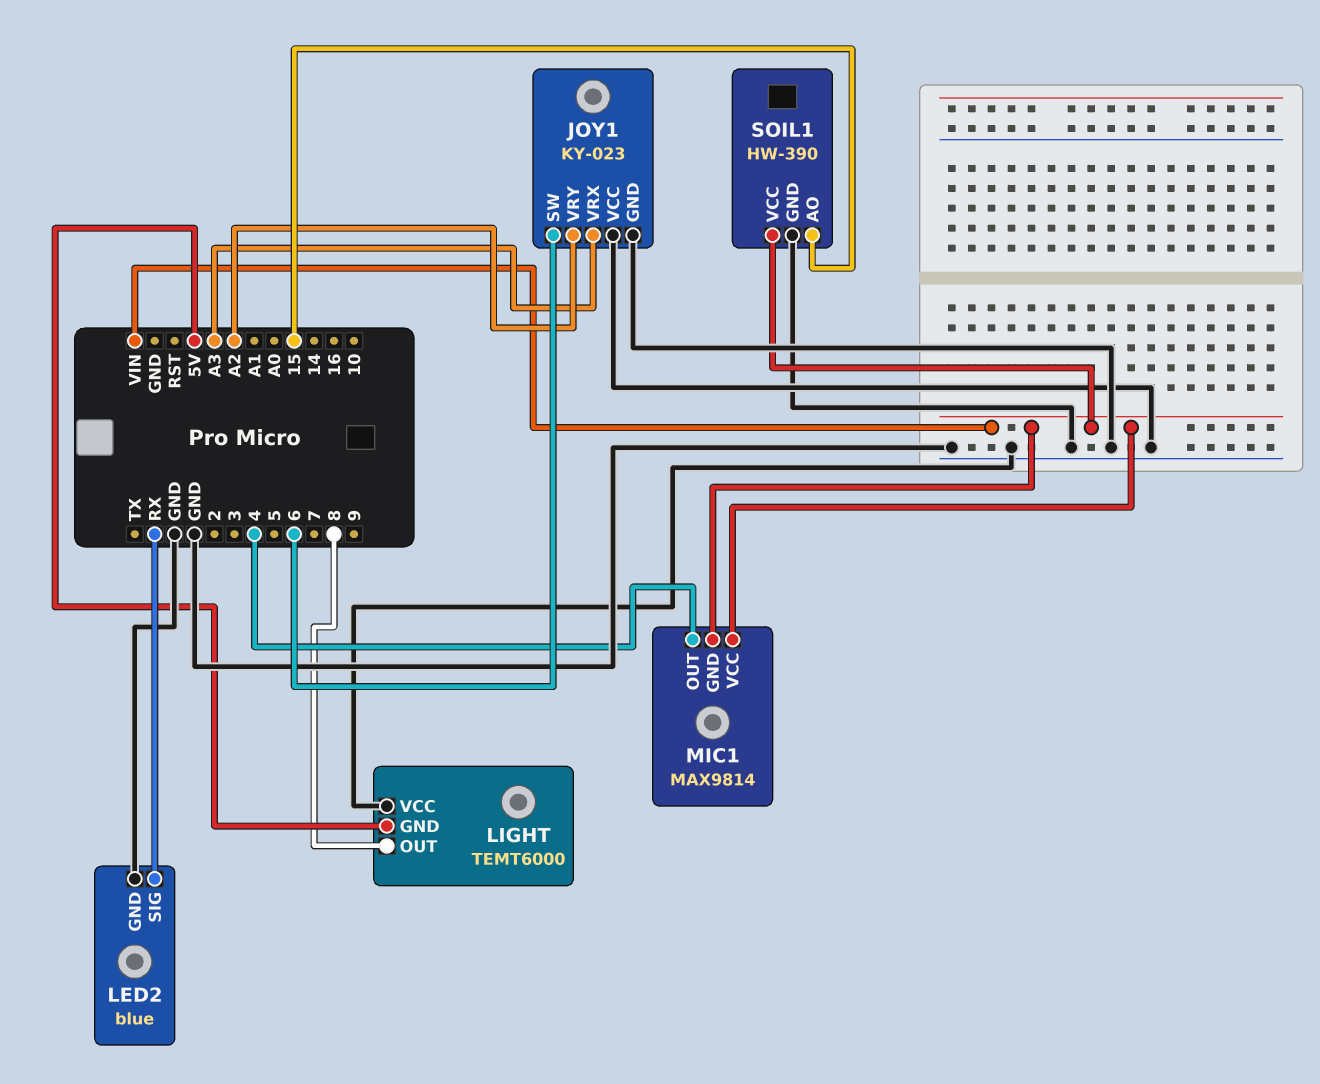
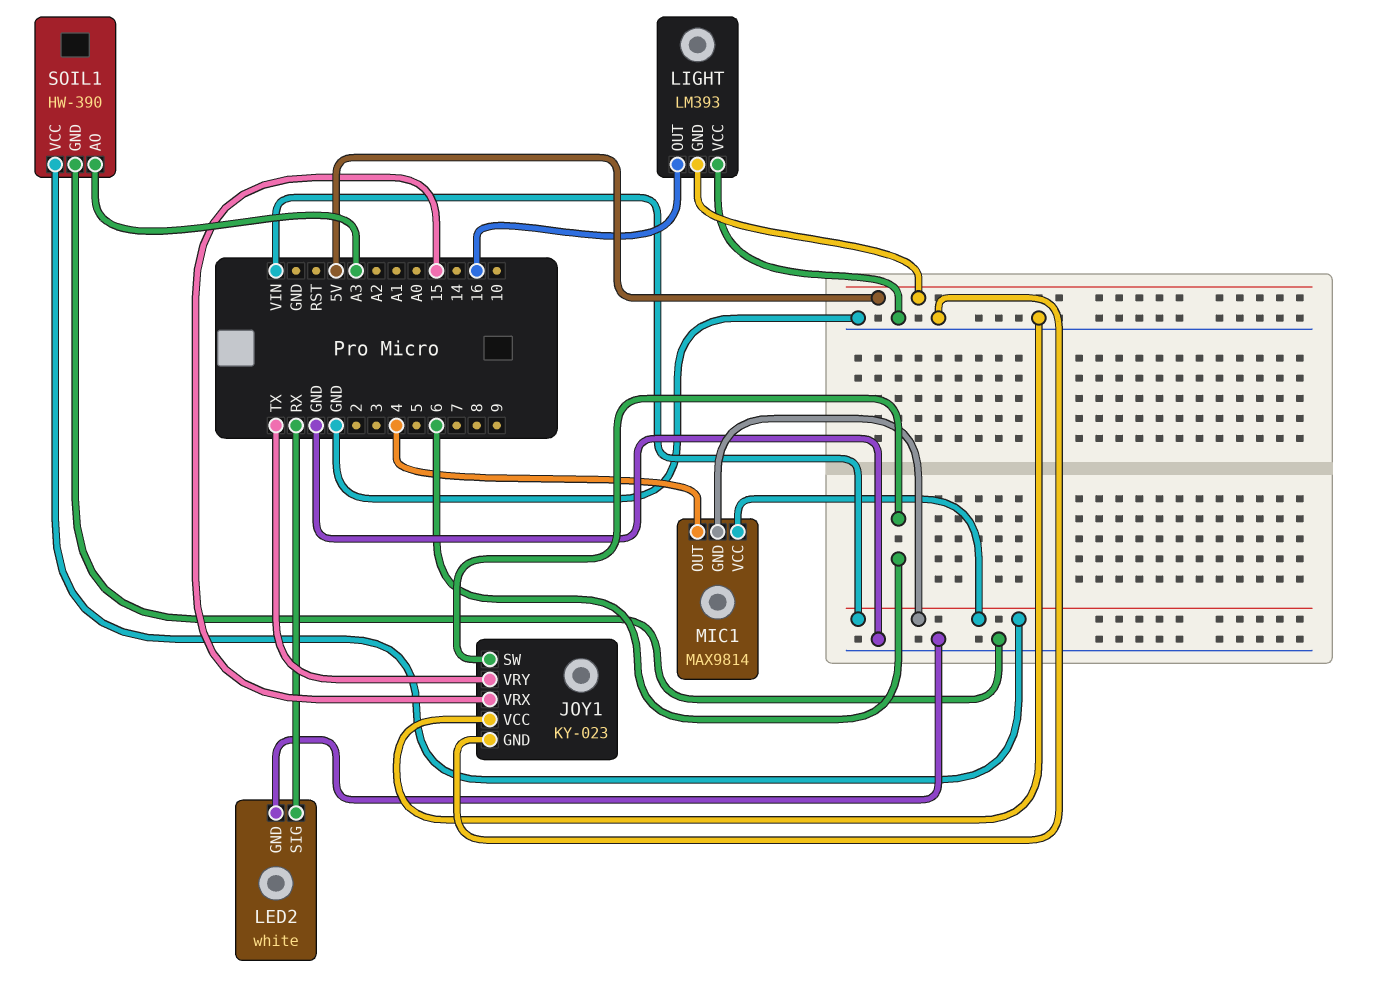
JOY1 pin VRX: A3 -> 15
JOY1 pin VRY: A2 -> TX
LED2: blue -> white
LIGHT: TEMT6000 -> LM393
LIGHT pin OUT: 8 -> 16
SOIL1 pin AO: 15 -> A3

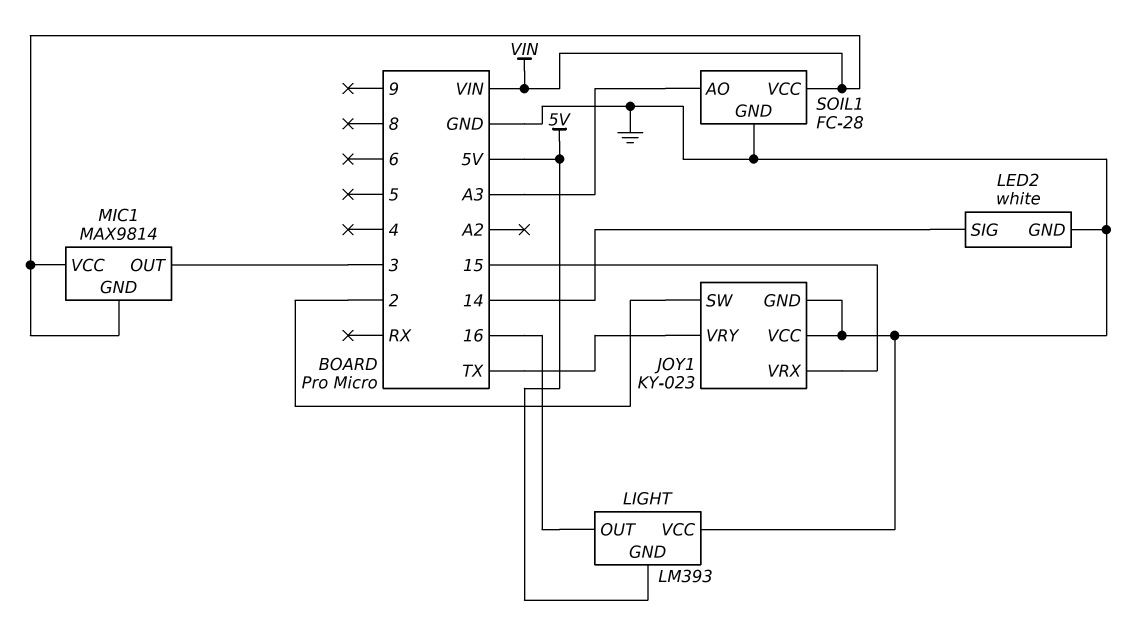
JOY1 pin SW: 6 -> 2
LED2 pin SIG: RX -> 14
MIC1 pin OUT: 4 -> 3
SOIL1: HW-390 -> FC-28

